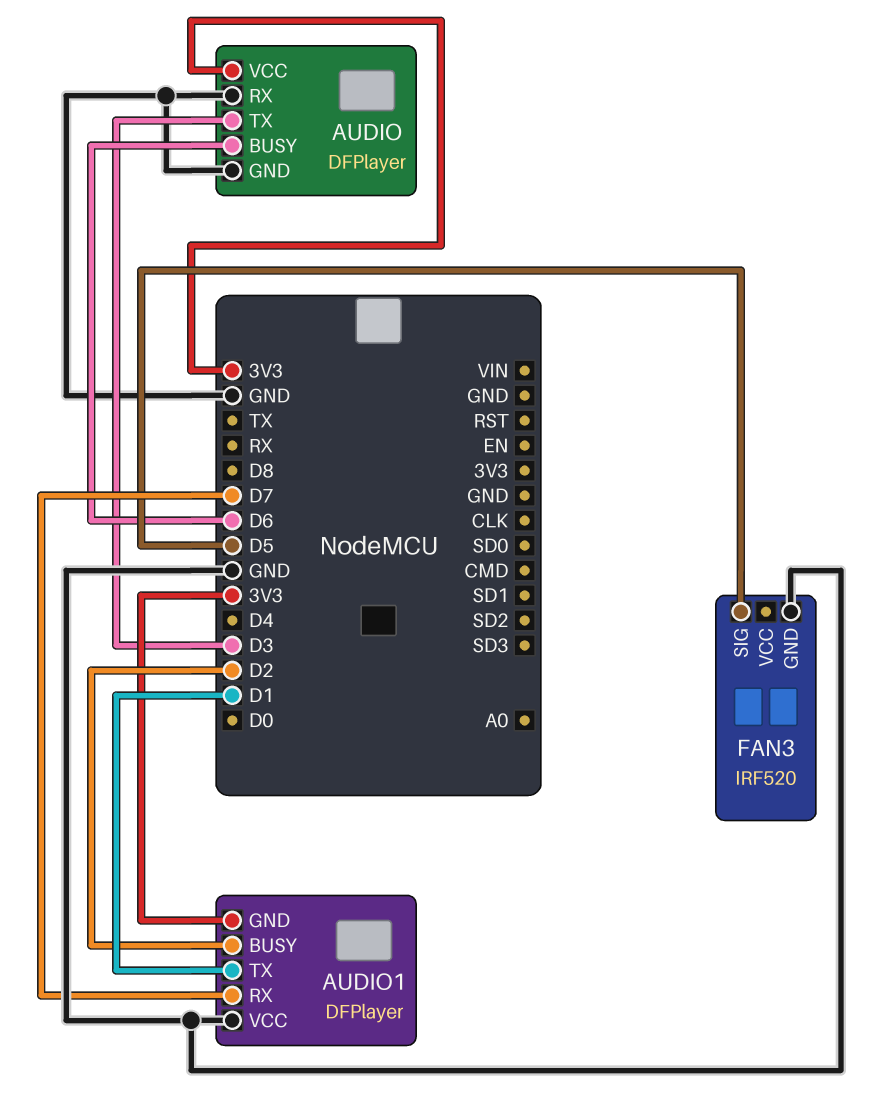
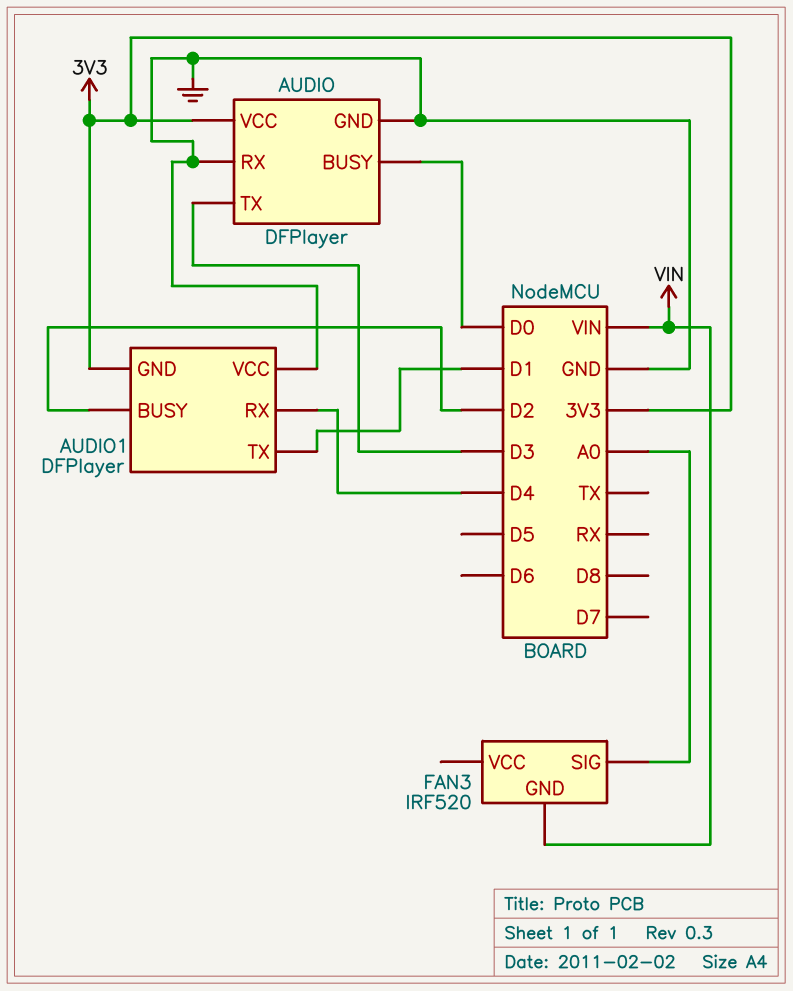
AUDIO pin BUSY: D6 -> D0
AUDIO1 pin RX: D7 -> D4
FAN3 pin GND: GND -> VIN
FAN3 pin SIG: D5 -> A0

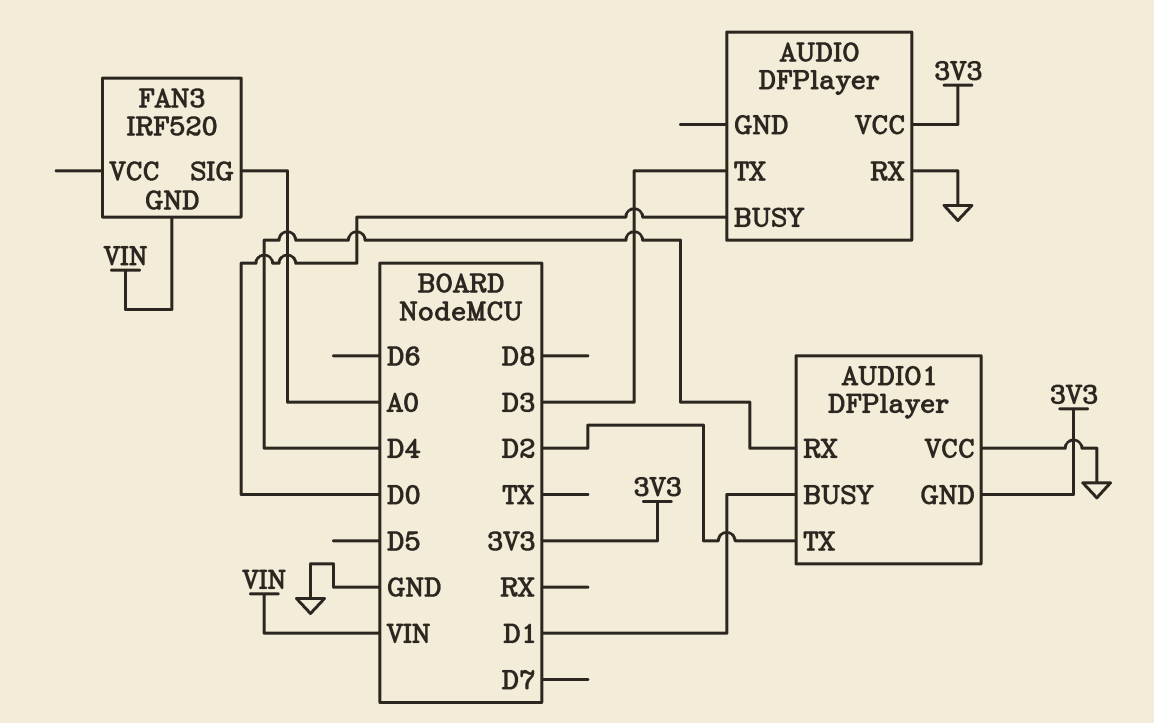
AUDIO pin GND: GND -> none
AUDIO1 pin BUSY: D2 -> D1
AUDIO1 pin TX: D1 -> D2

